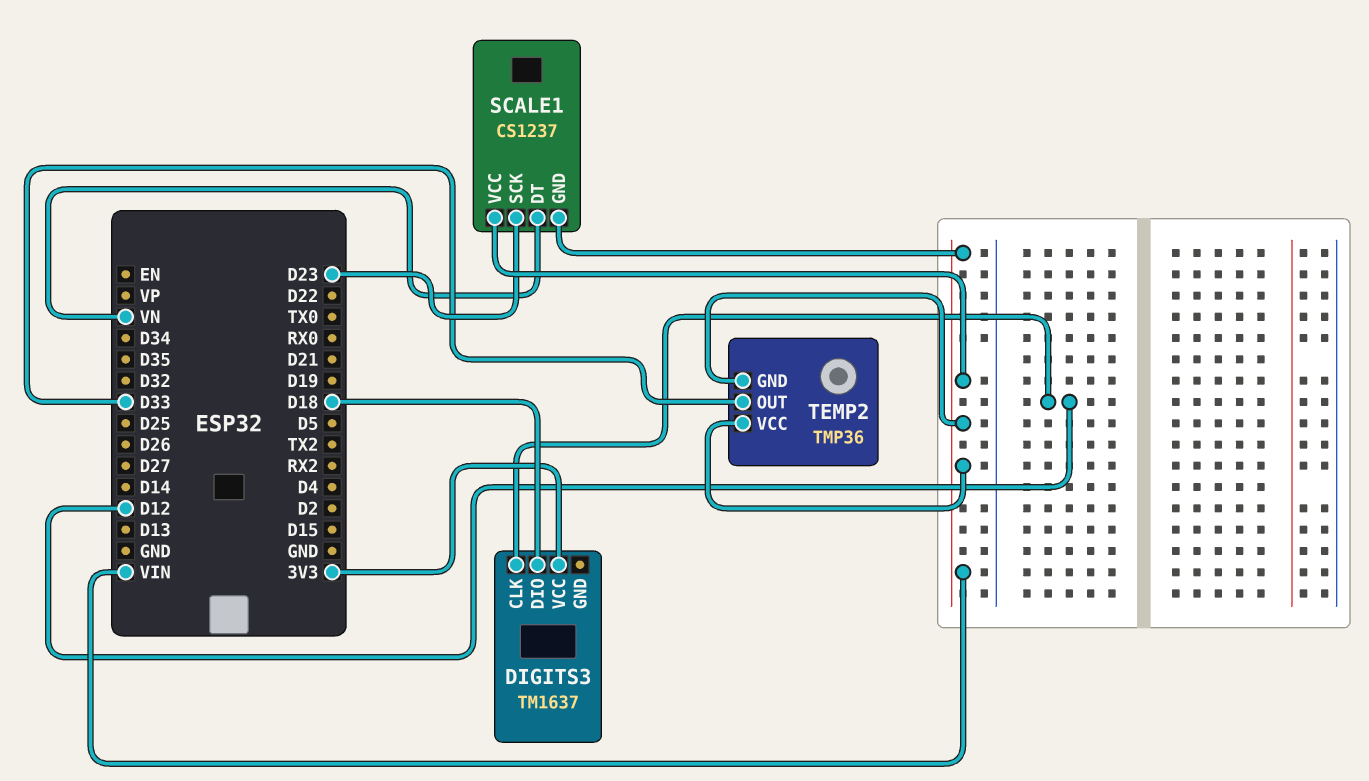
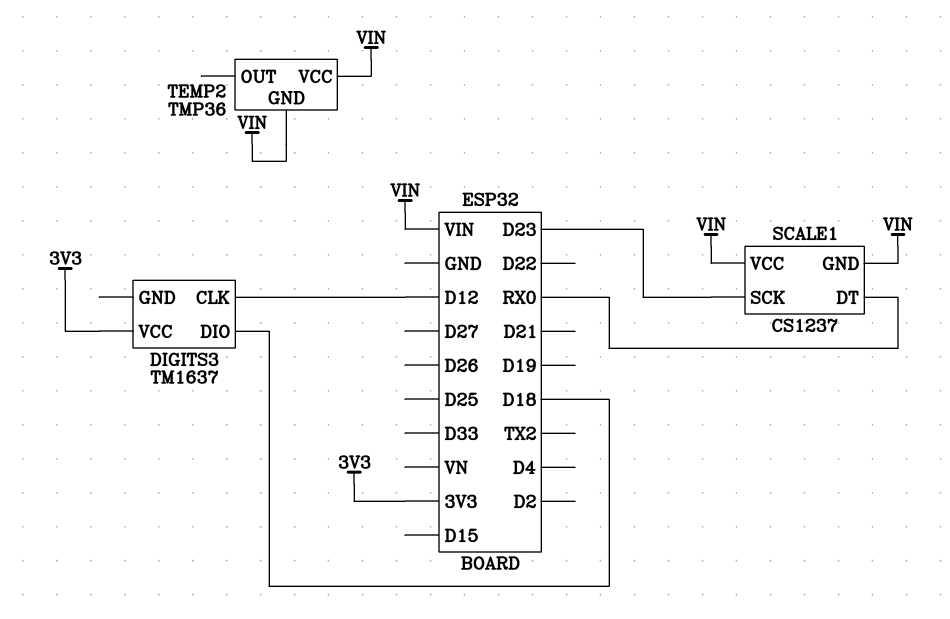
SCALE1 pin DT: VN -> RX0
TEMP2 pin OUT: D33 -> none

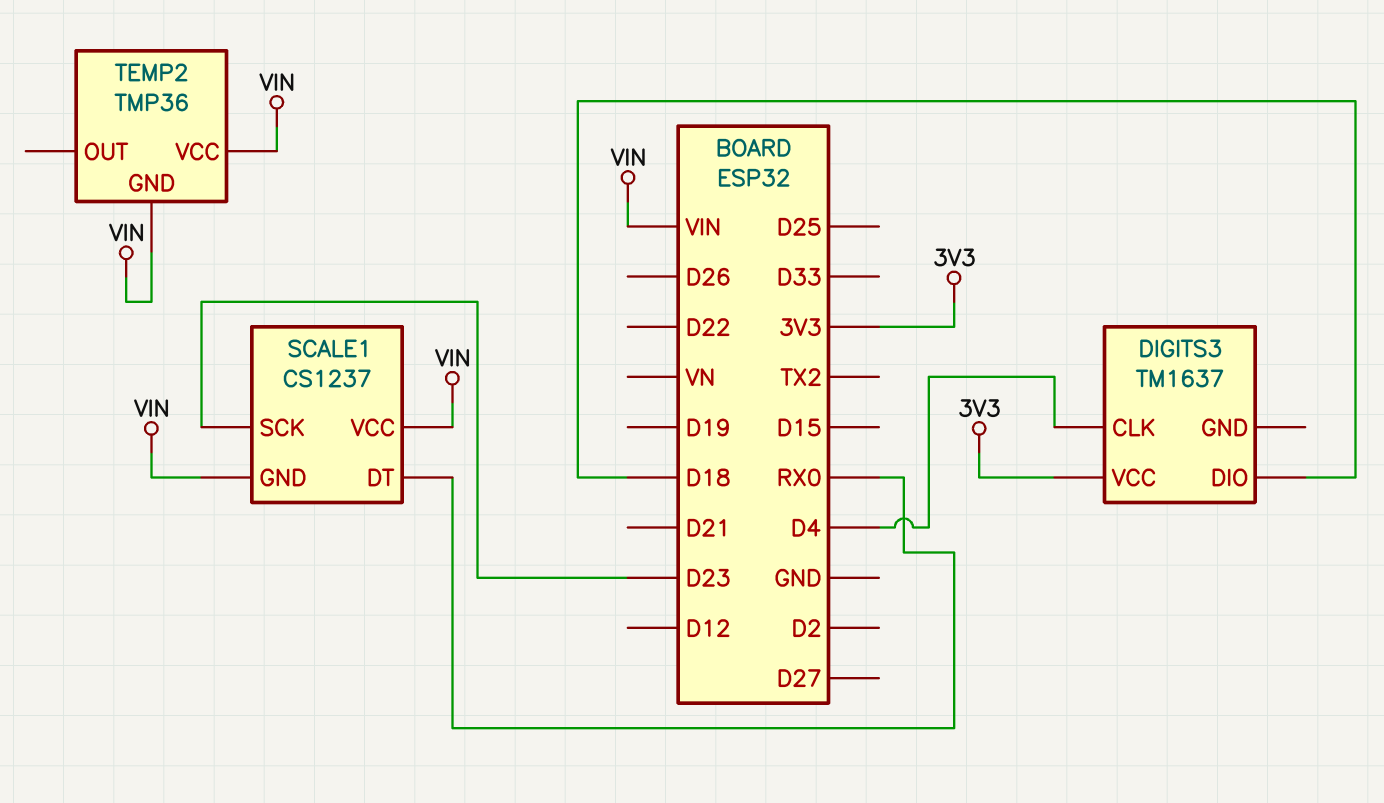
DIGITS3 pin CLK: D12 -> D4

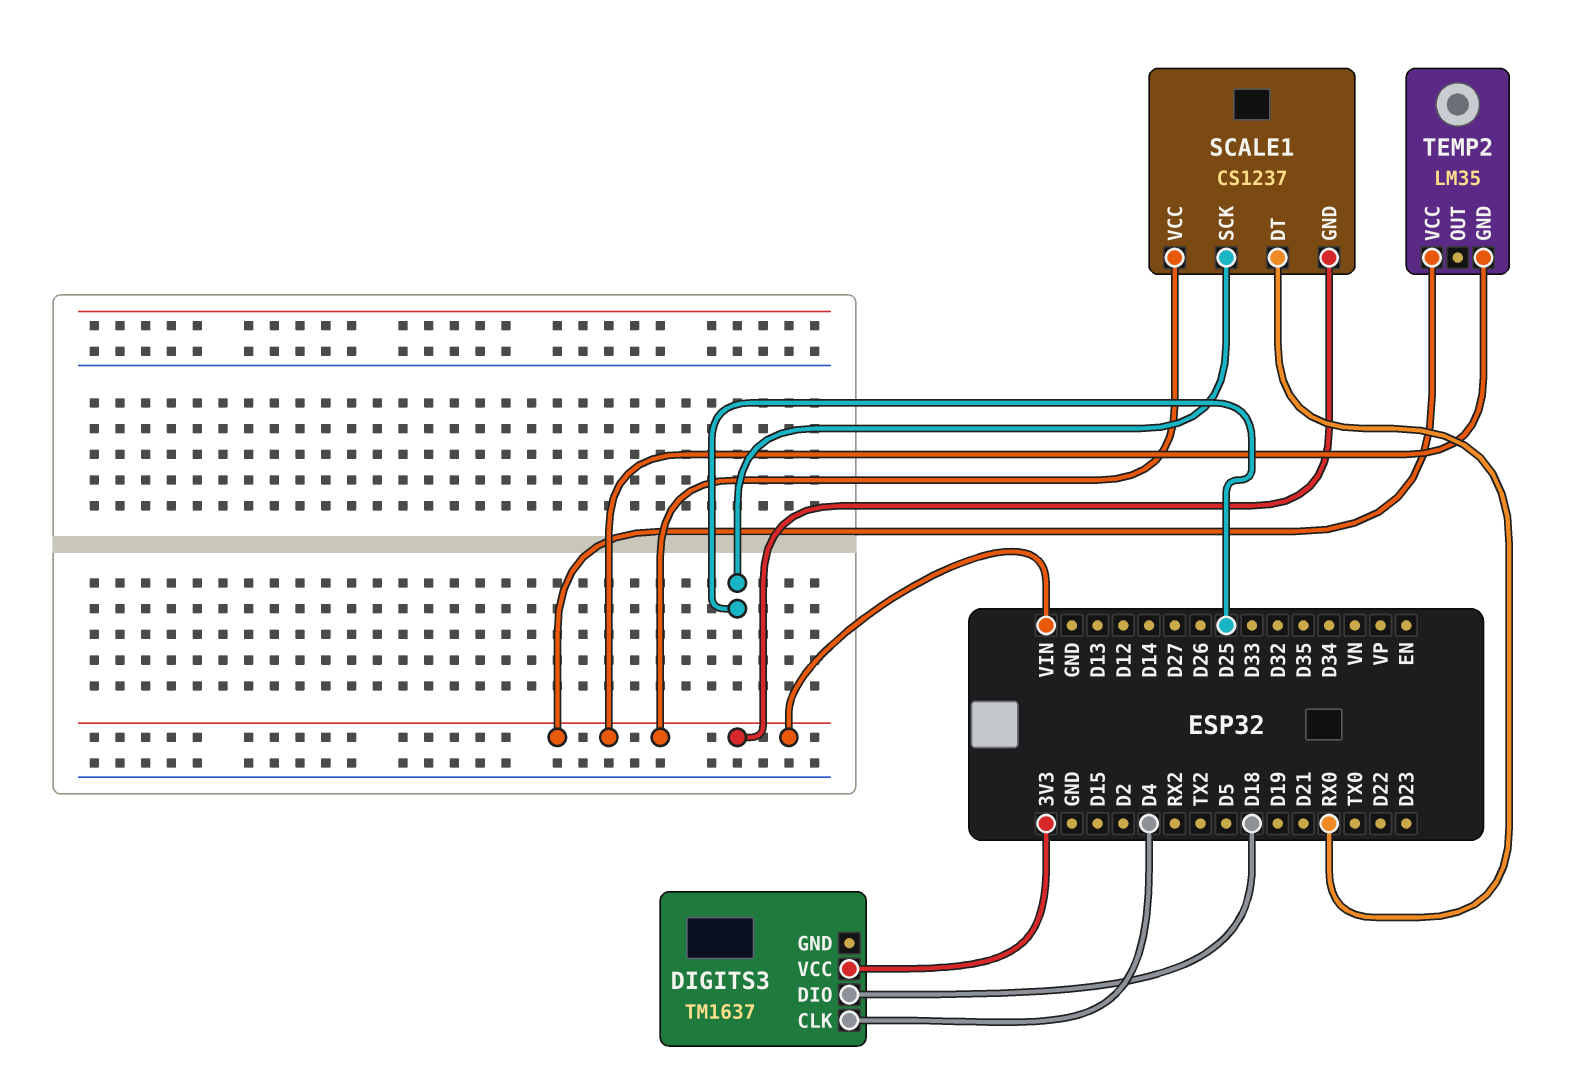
SCALE1 pin SCK: D23 -> D25
TEMP2: TMP36 -> LM35

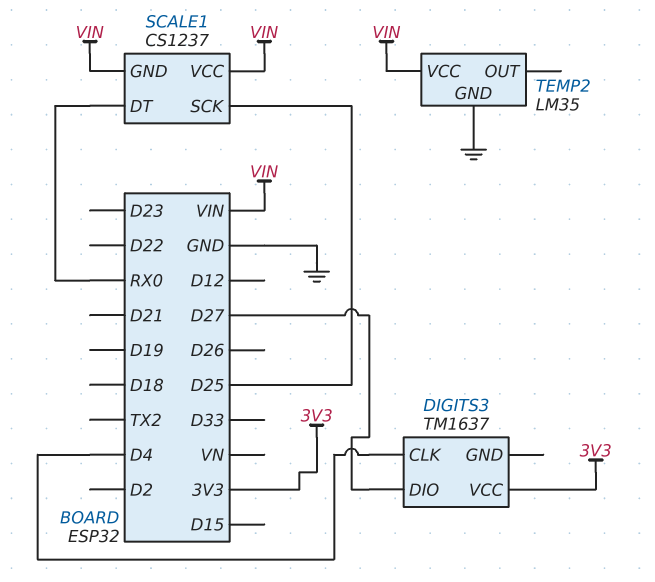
DIGITS3 pin DIO: D18 -> D27
TEMP2 pin GND: VIN -> GND

